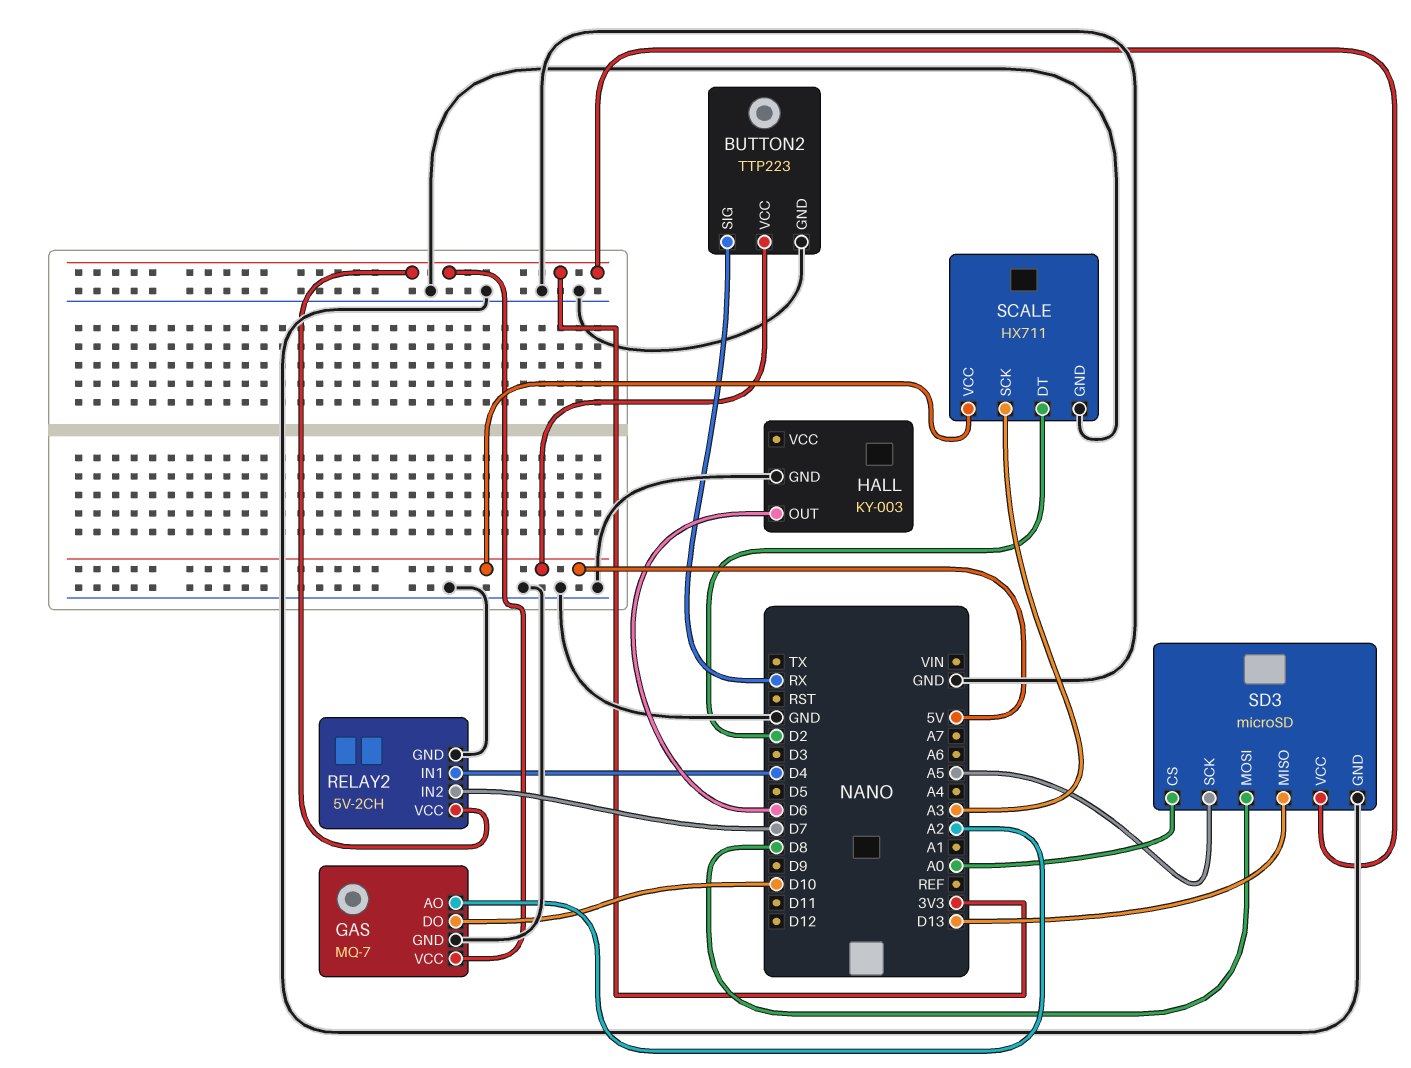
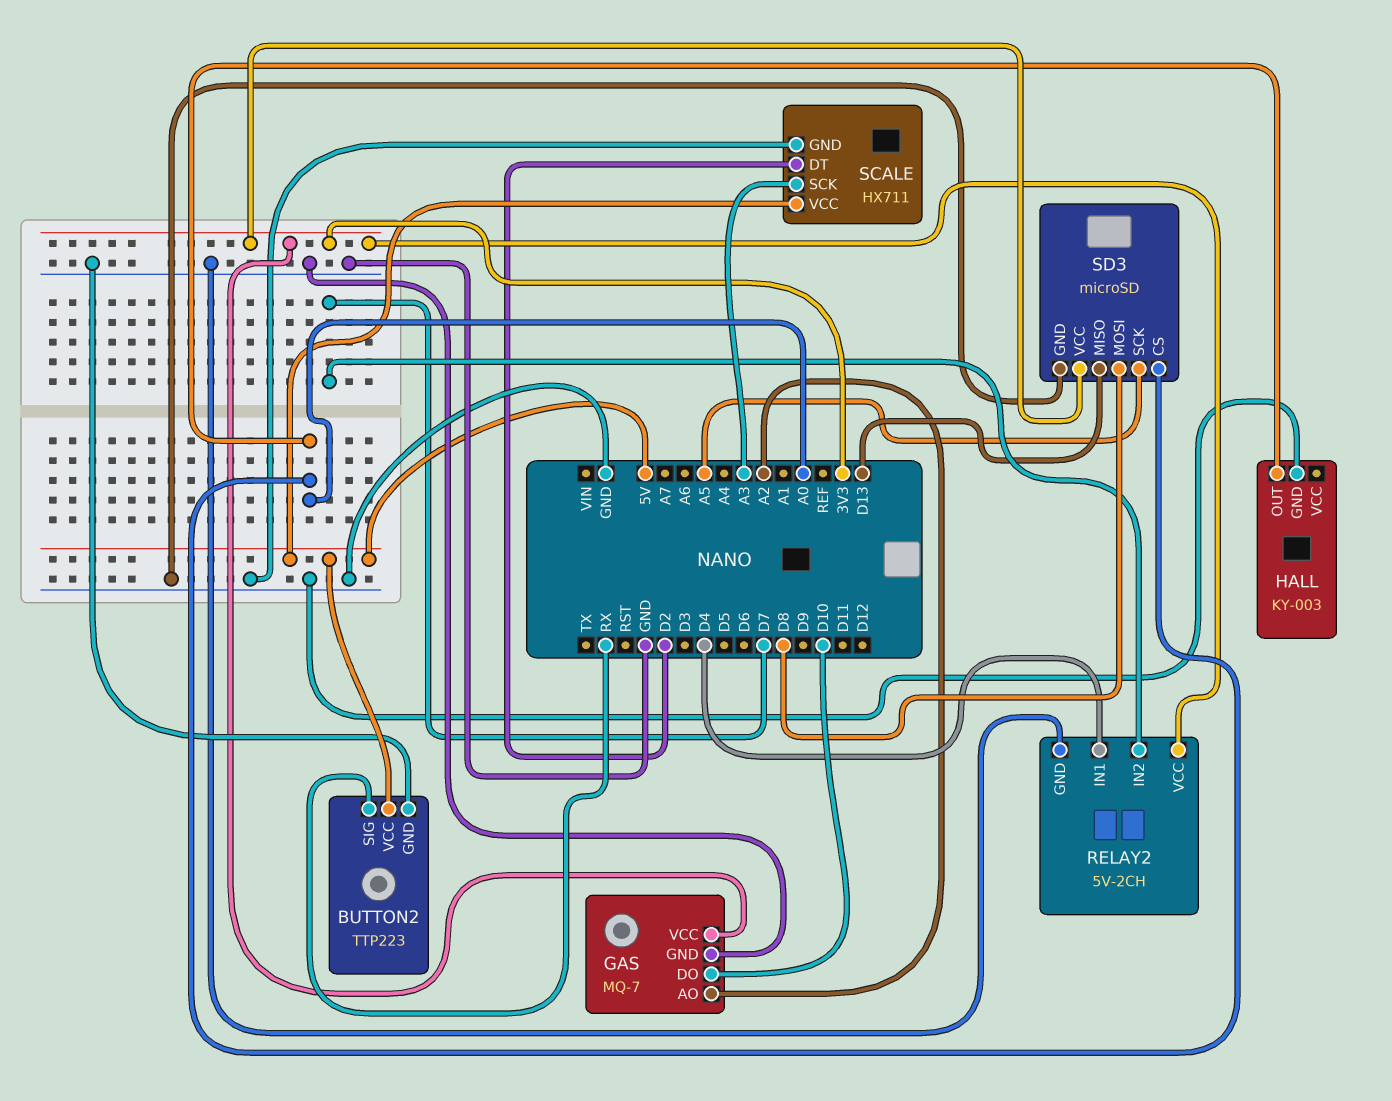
HALL pin OUT: D6 -> A0

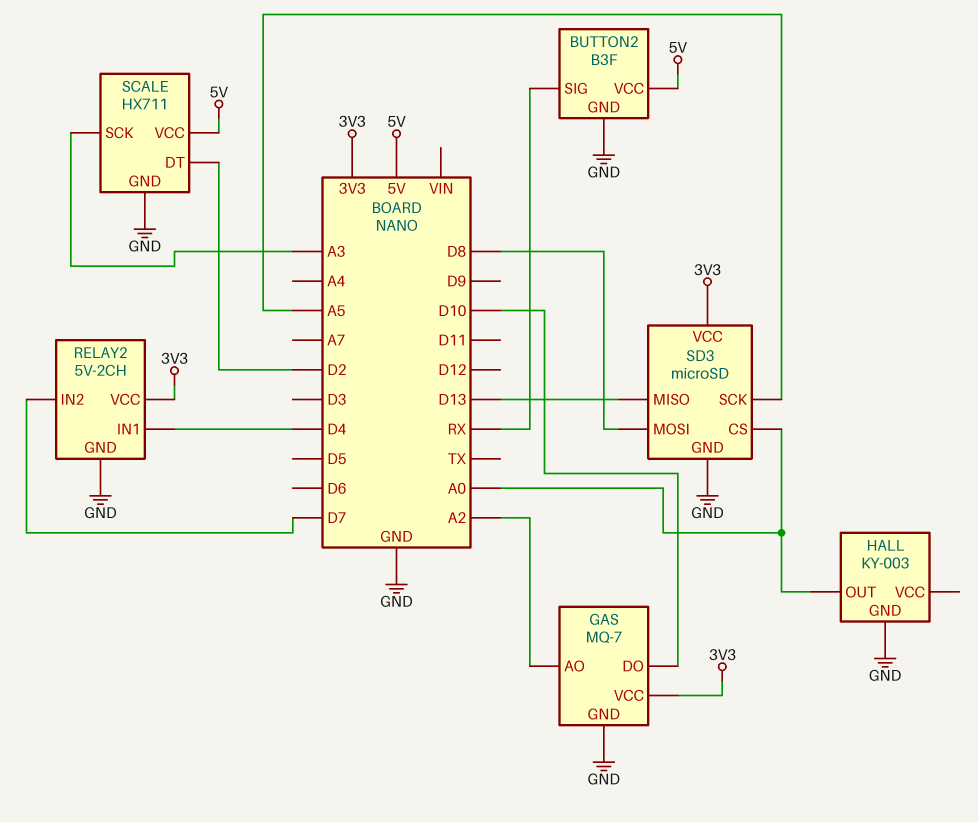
BUTTON2: TTP223 -> B3F

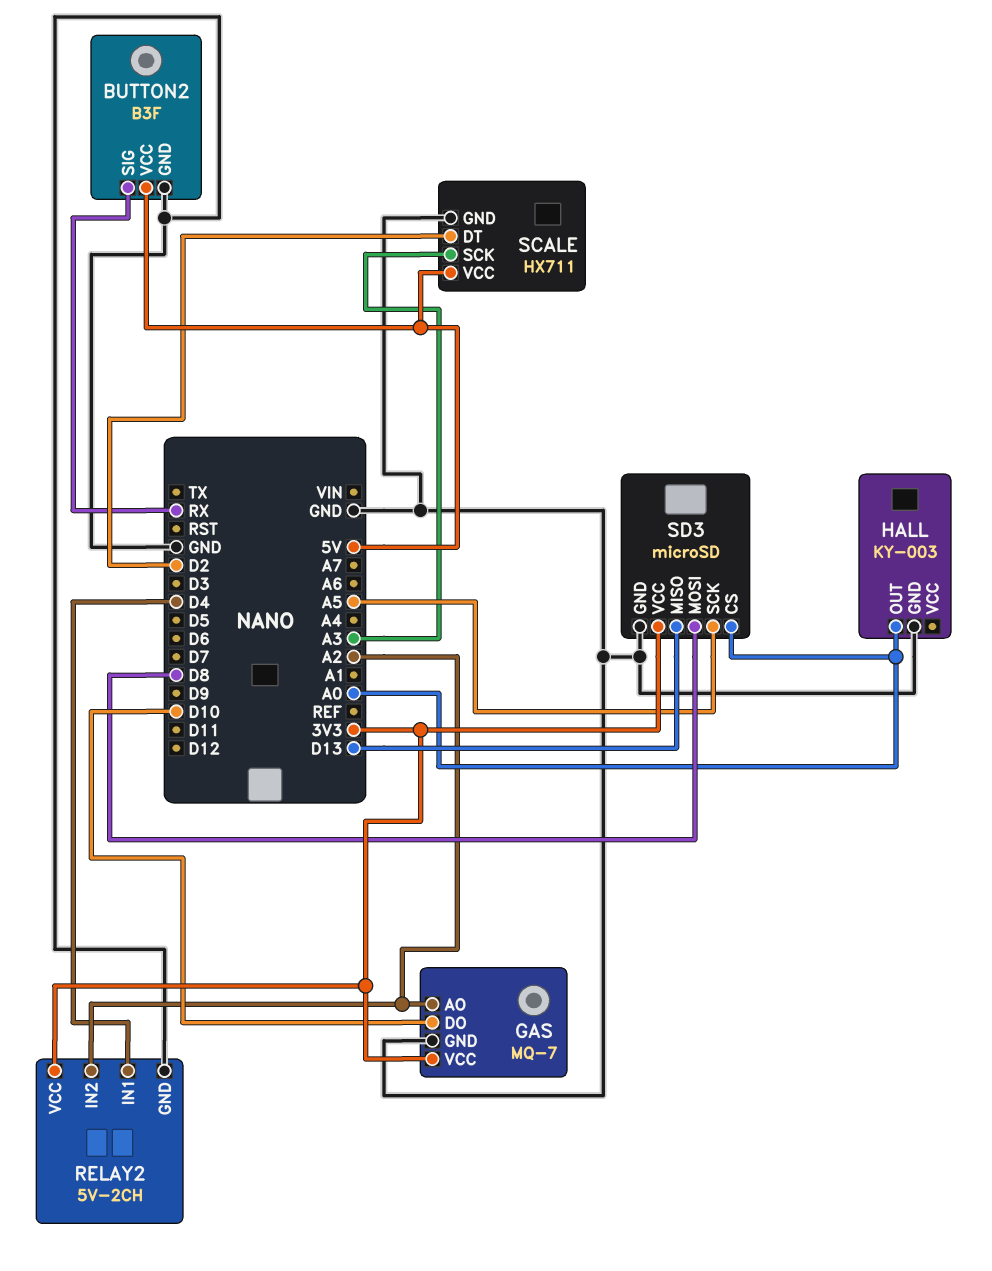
RELAY2 pin IN2: D7 -> A2

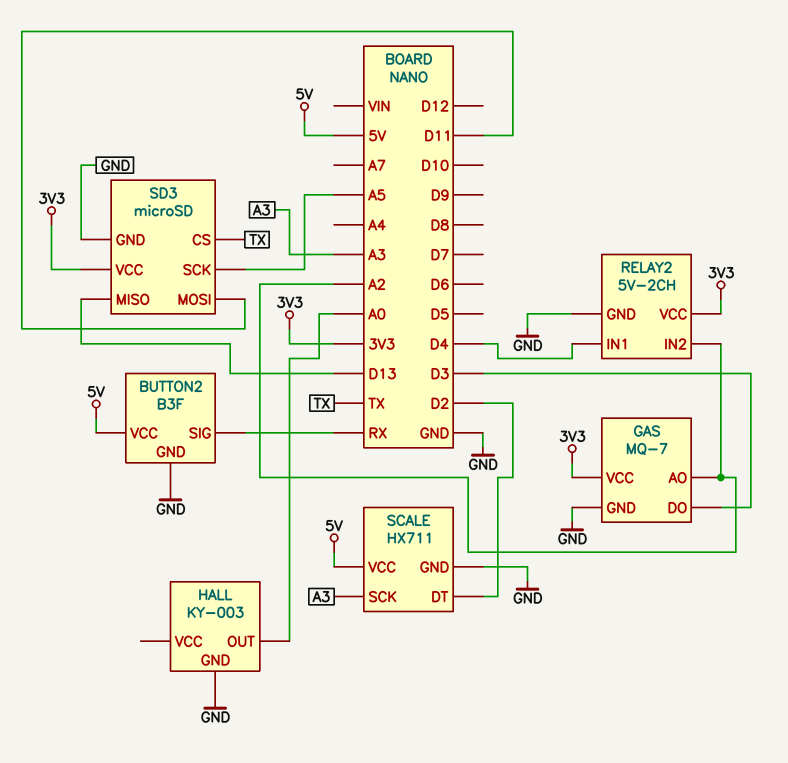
GAS pin DO: D10 -> D3
SD3 pin CS: A0 -> TX
SD3 pin MOSI: D8 -> D11

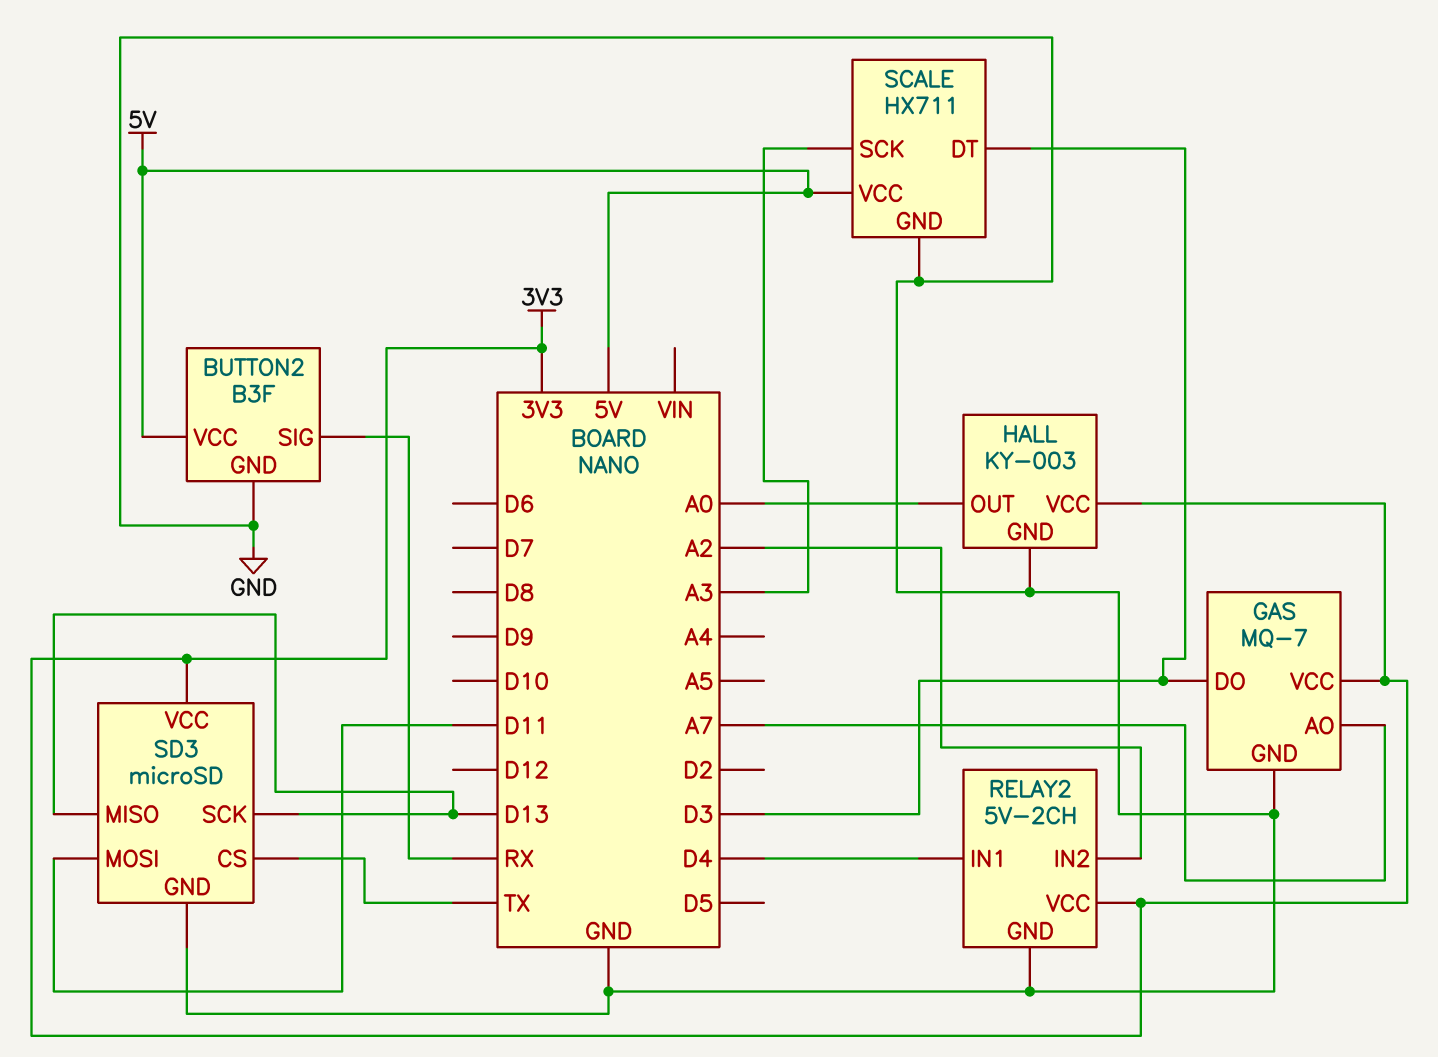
GAS pin AO: A2 -> A7
HALL pin VCC: none -> 3V3
SCALE pin DT: D2 -> D3
SD3 pin SCK: A5 -> D13

